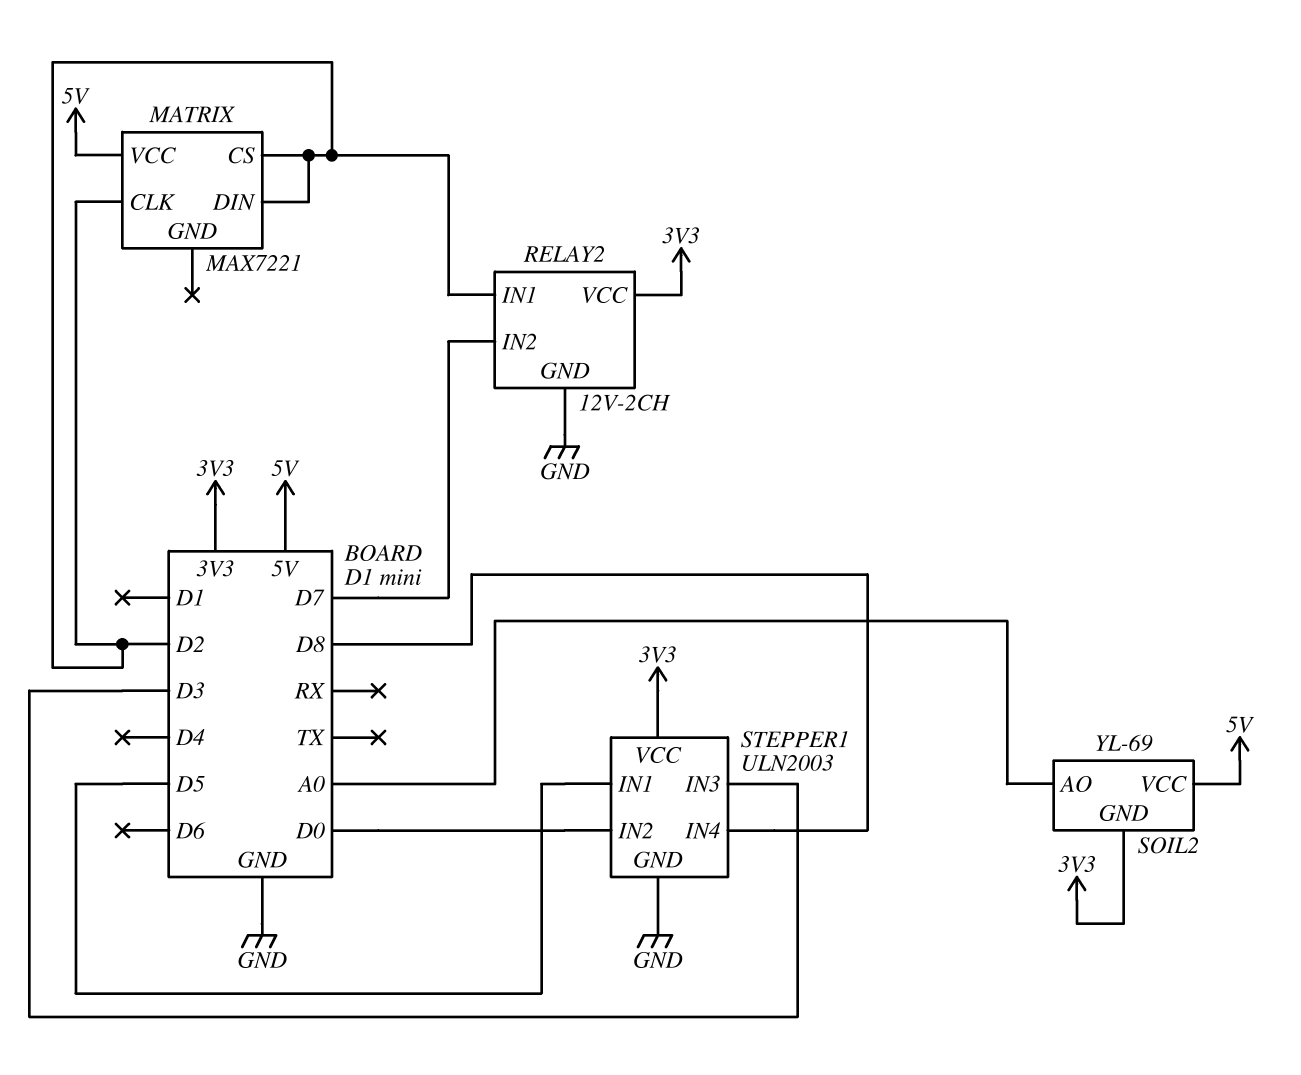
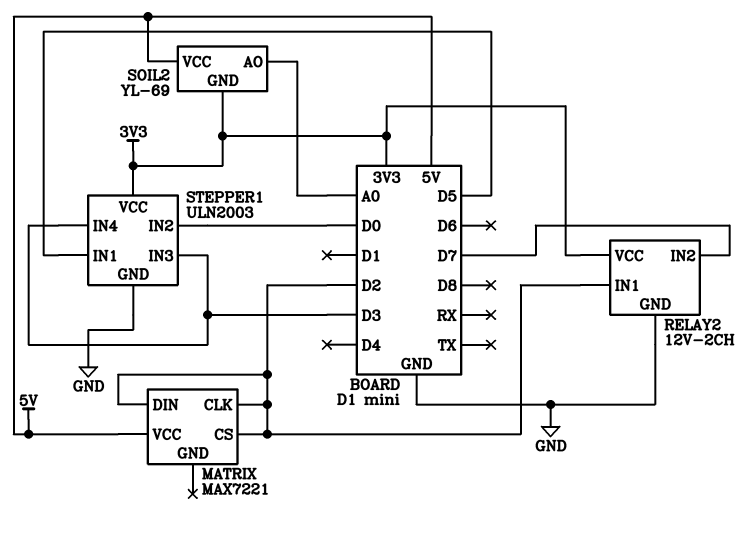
STEPPER1 pin IN4: D8 -> D3

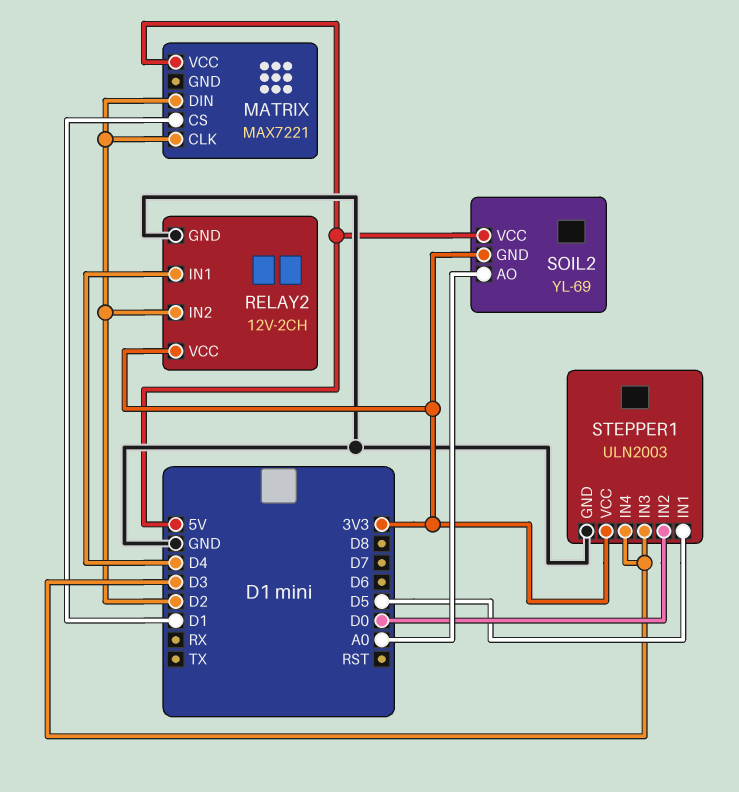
MATRIX pin CS: D2 -> D1
RELAY2 pin IN1: D2 -> D4
RELAY2 pin IN2: D7 -> D2

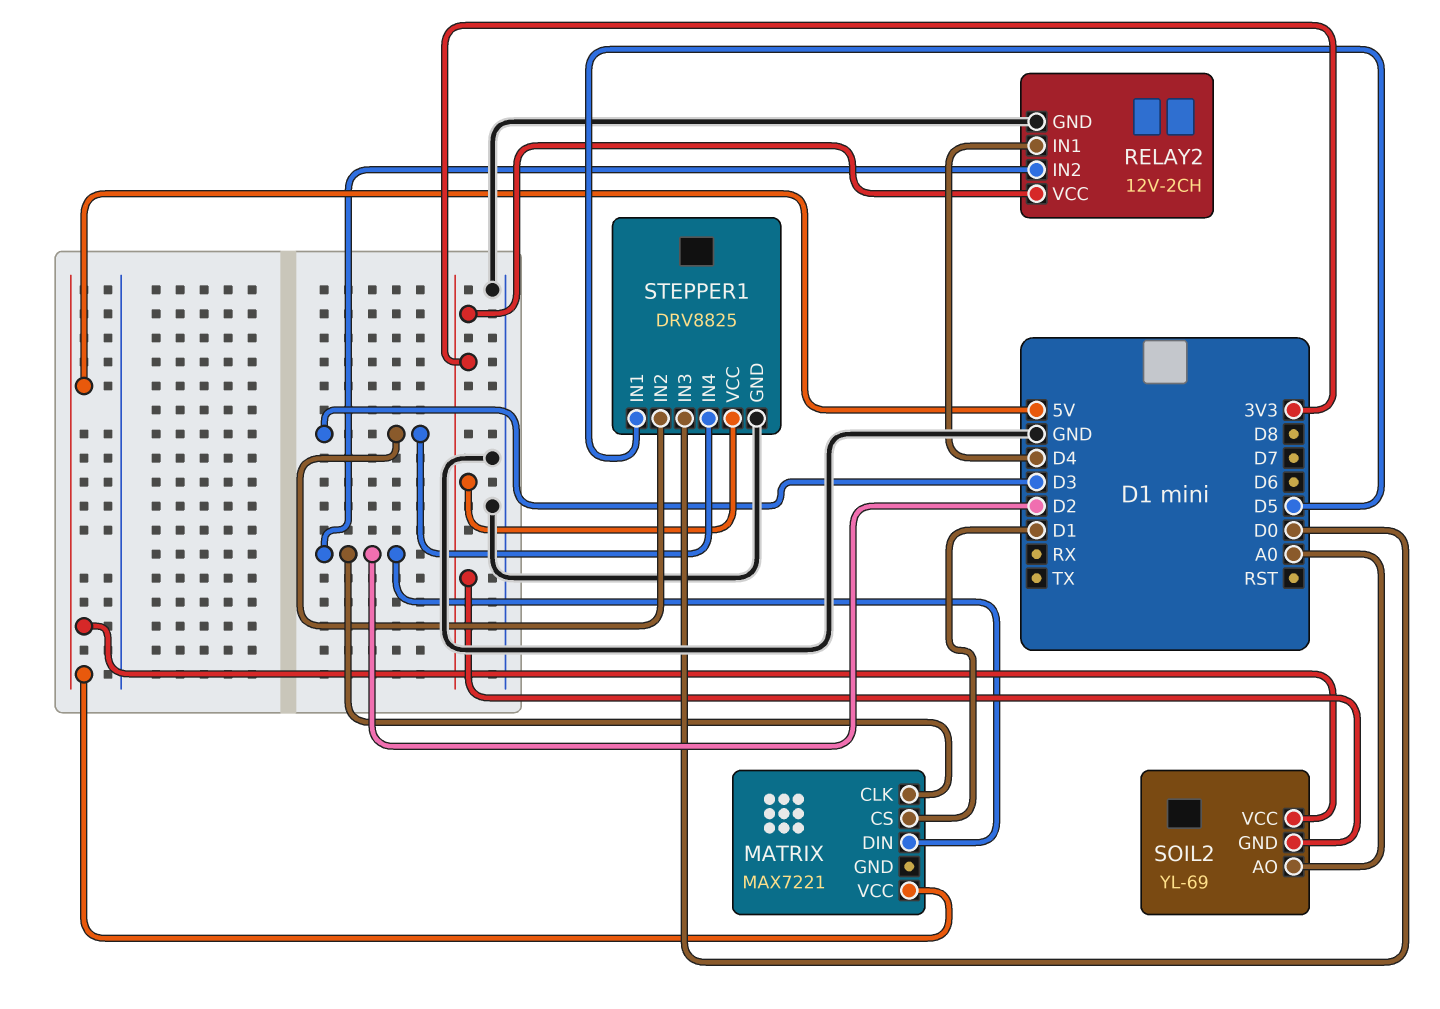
STEPPER1: ULN2003 -> DRV8825
STEPPER1 pin IN2: D0 -> D3
STEPPER1 pin IN3: D3 -> D0

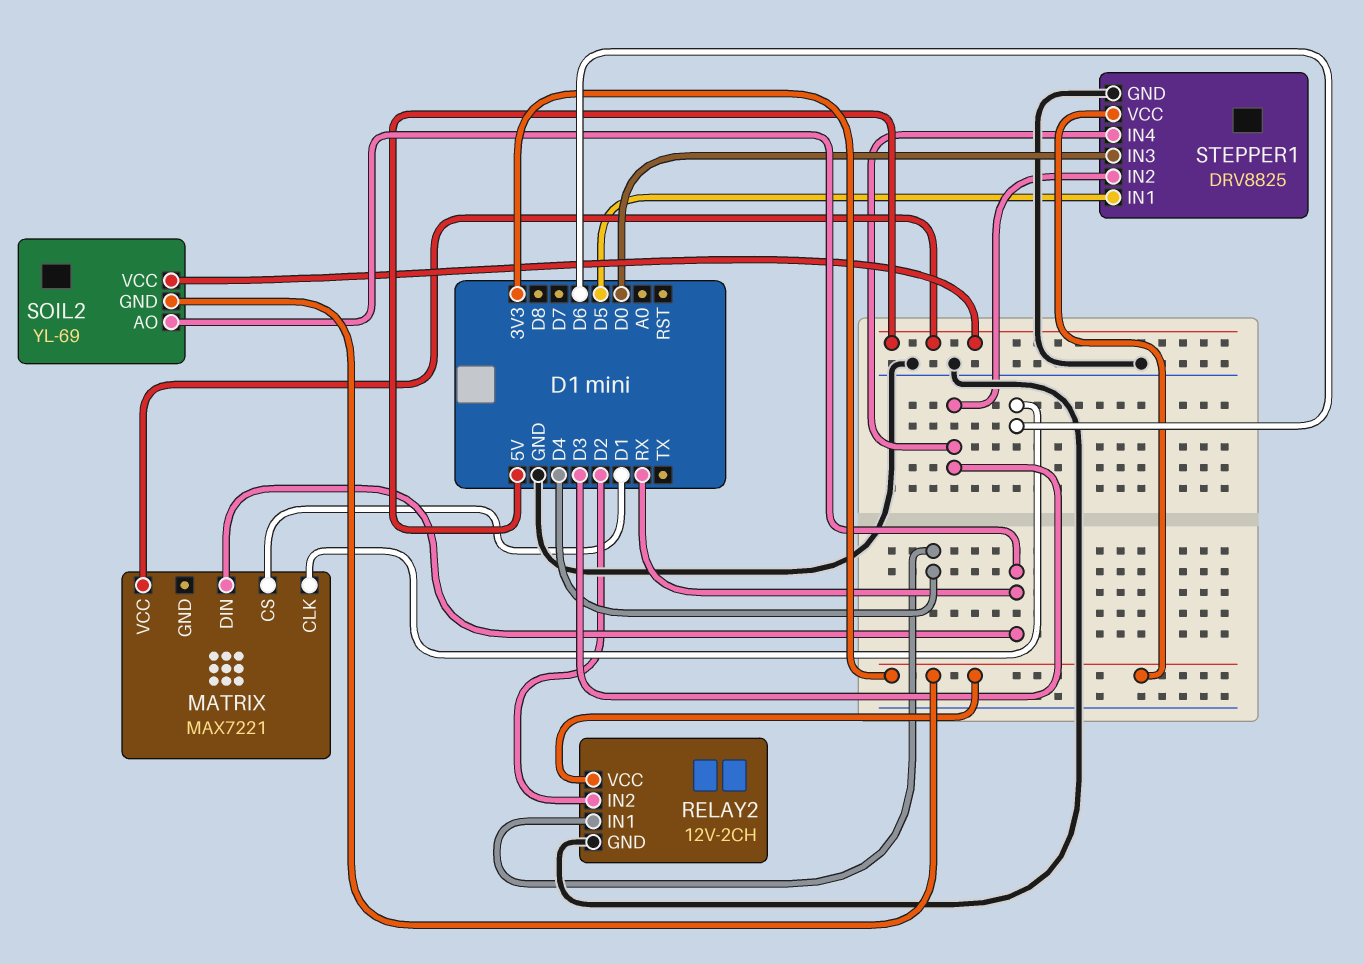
MATRIX pin CLK: D2 -> D6
MATRIX pin DIN: D2 -> RX
SOIL2 pin AO: A0 -> RX

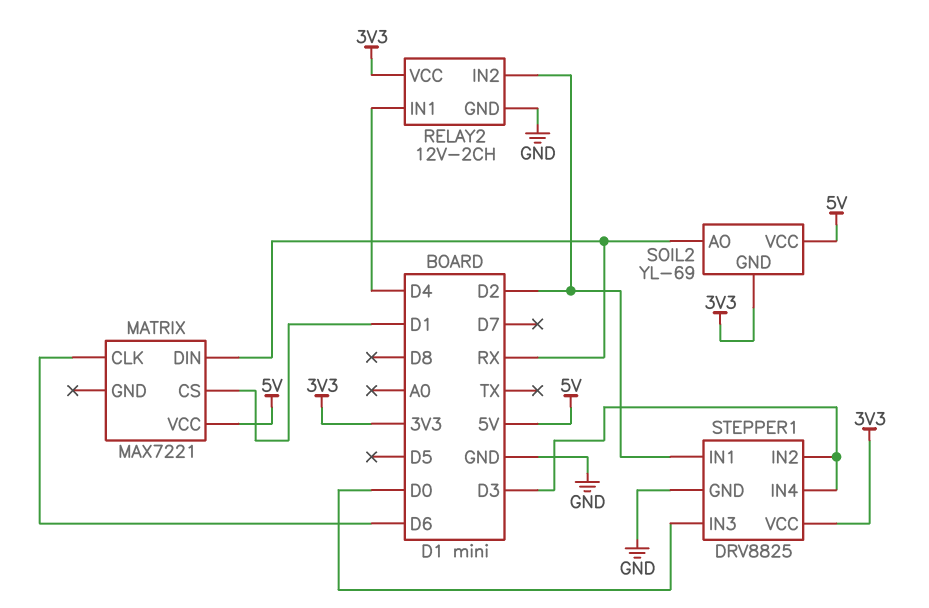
STEPPER1 pin IN1: D5 -> D2

